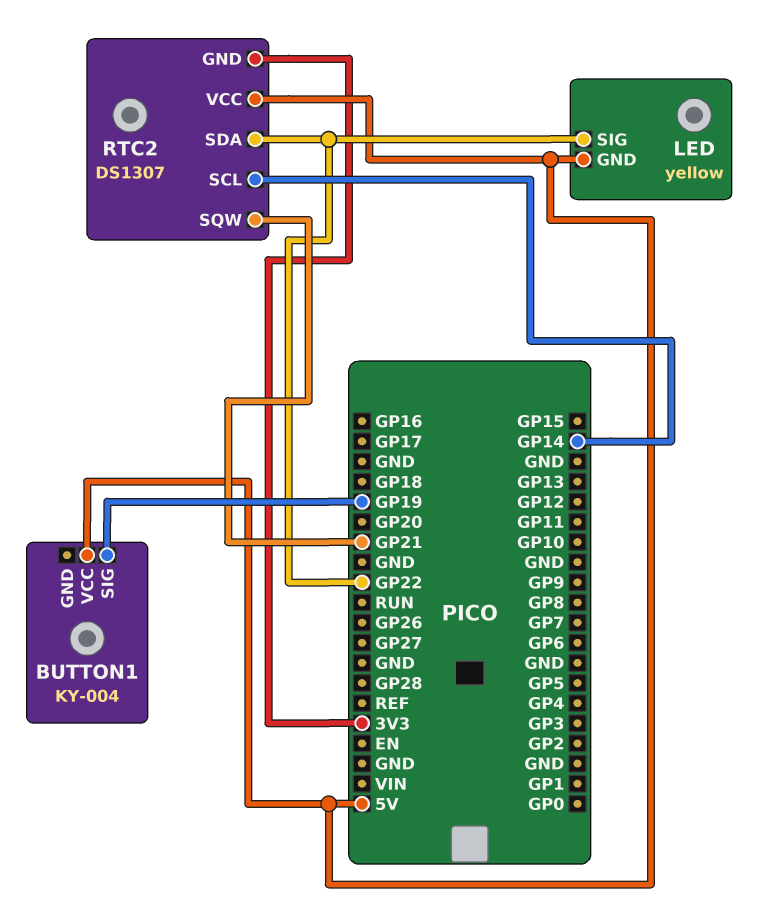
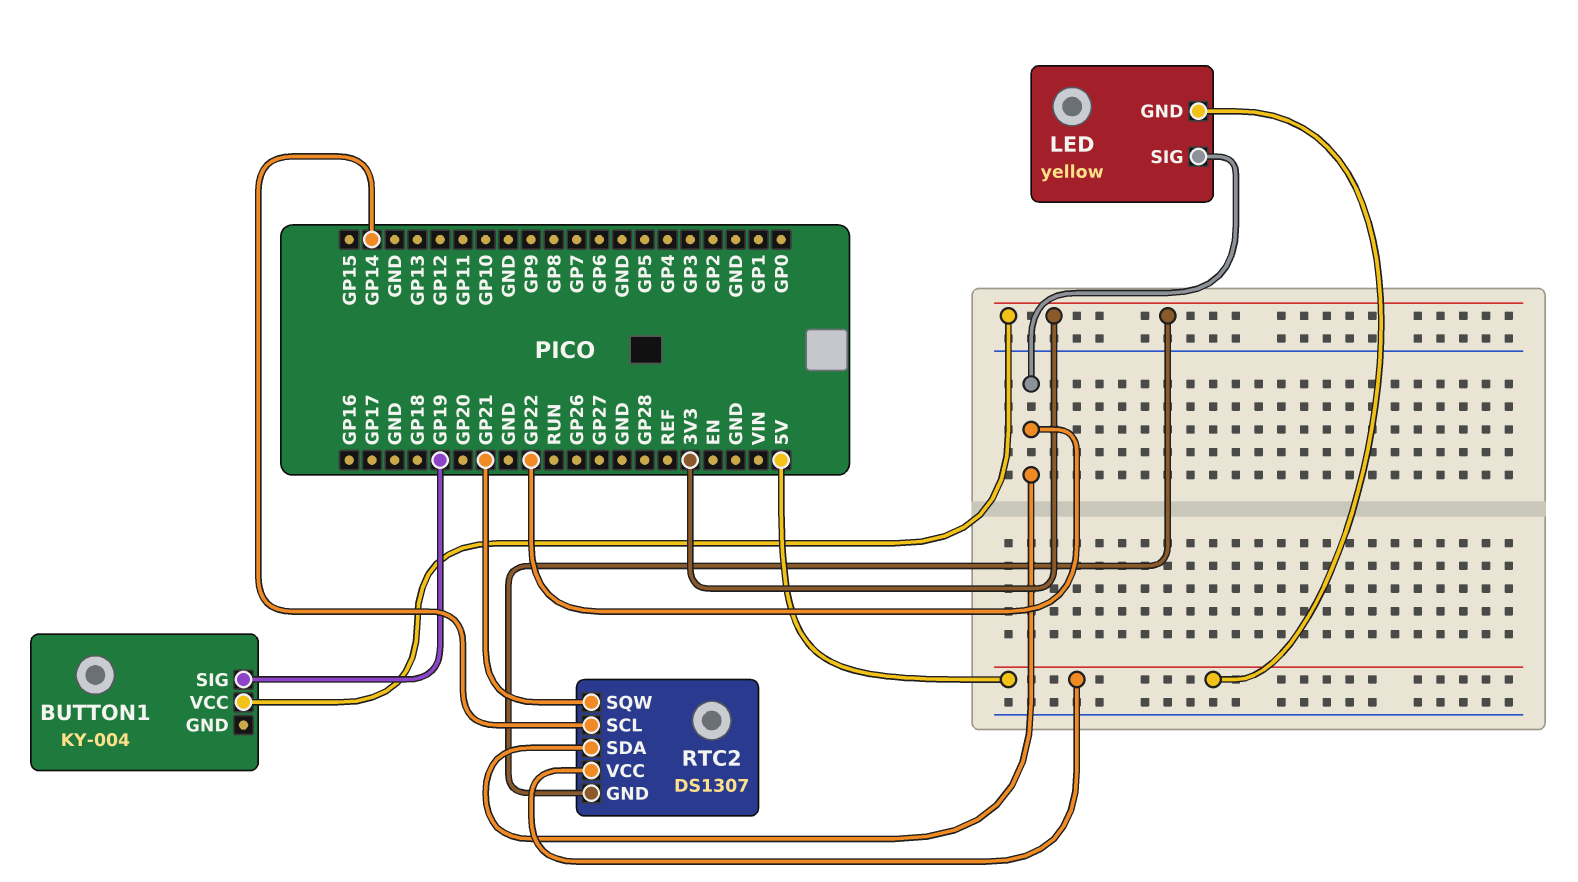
BUTTON1 pin VCC: 5V -> 3V3

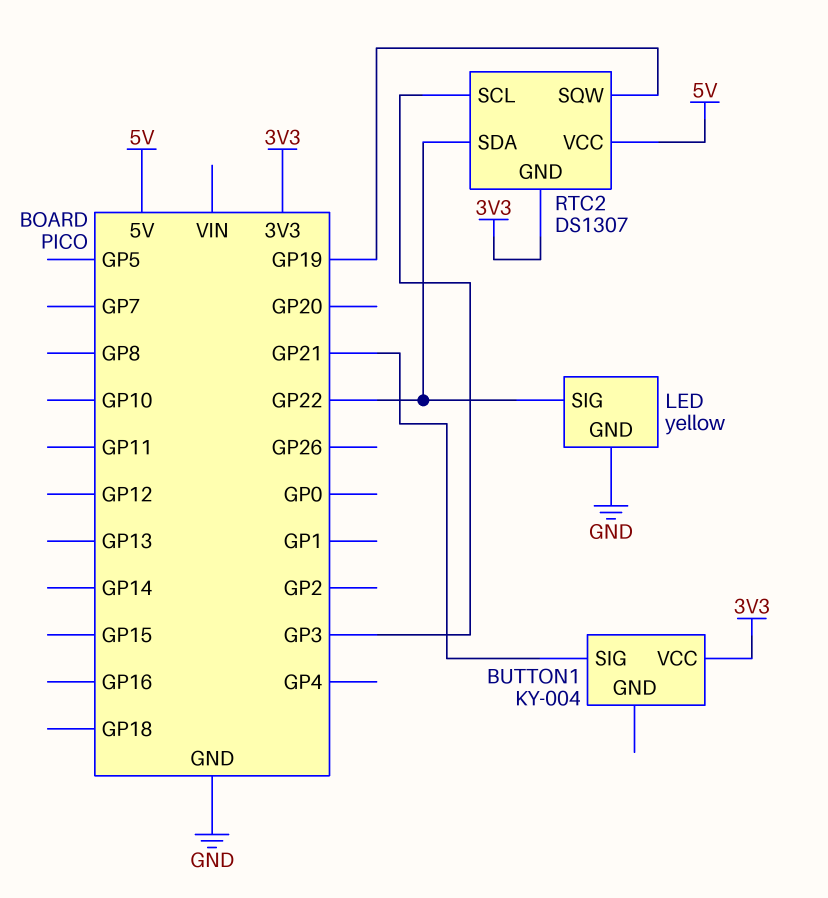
BUTTON1 pin SIG: GP19 -> GP21
LED pin GND: 5V -> GND
RTC2 pin SCL: GP14 -> GP3
RTC2 pin SQW: GP21 -> GP19

